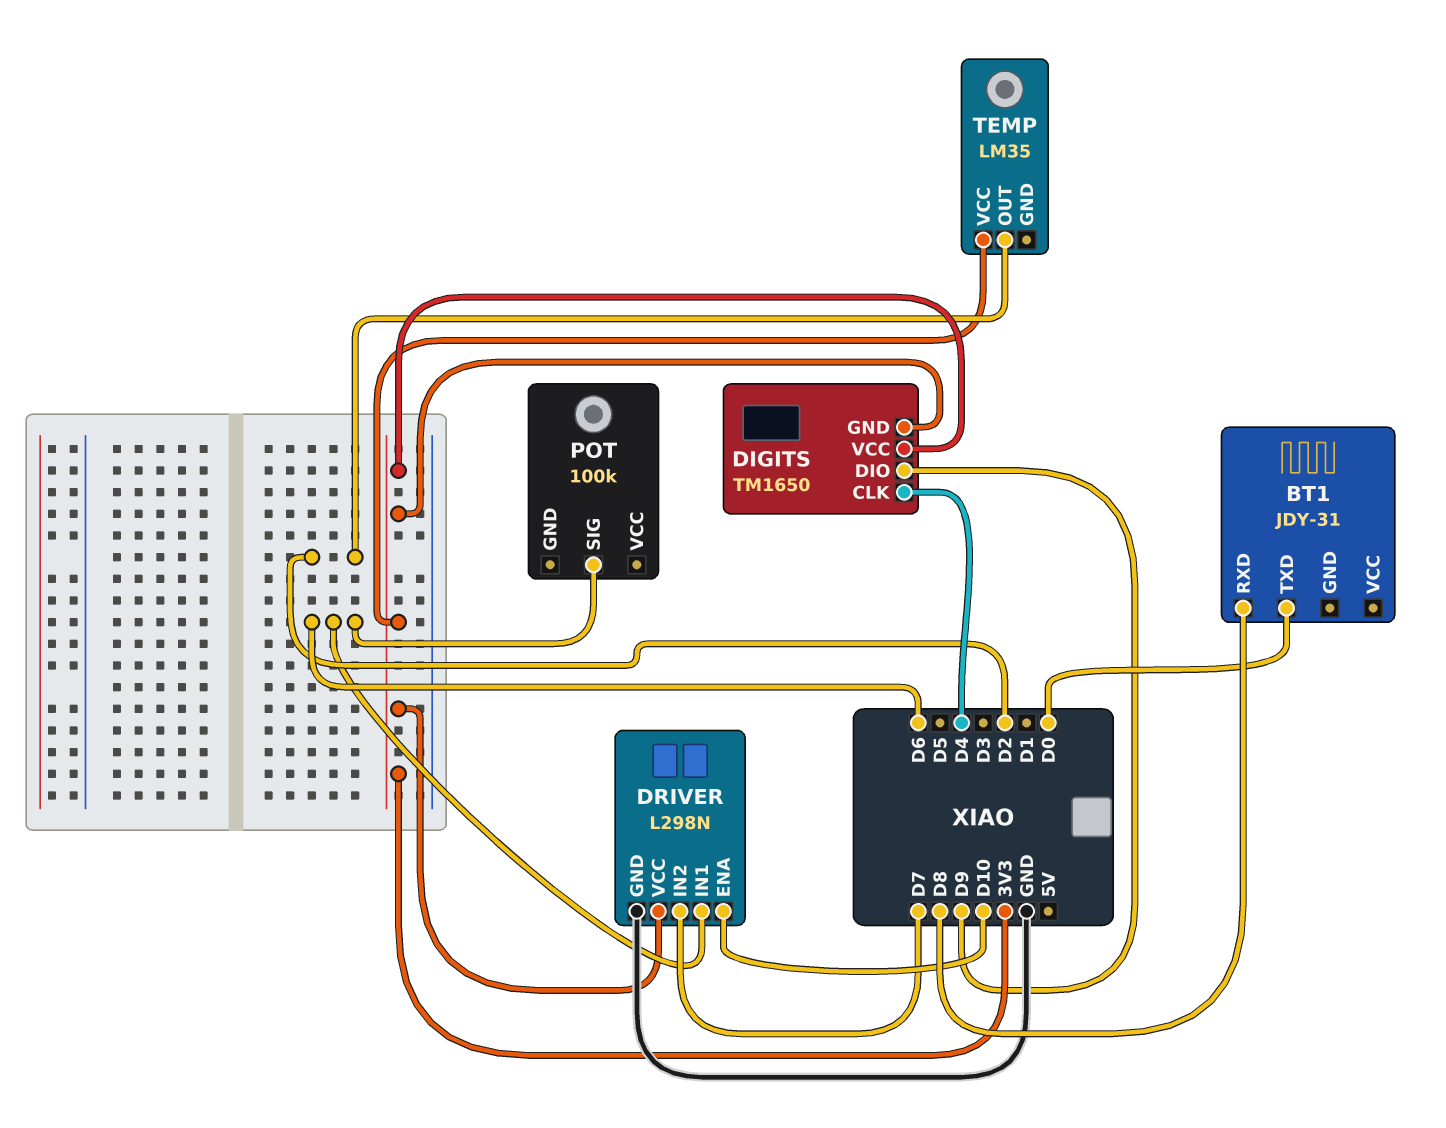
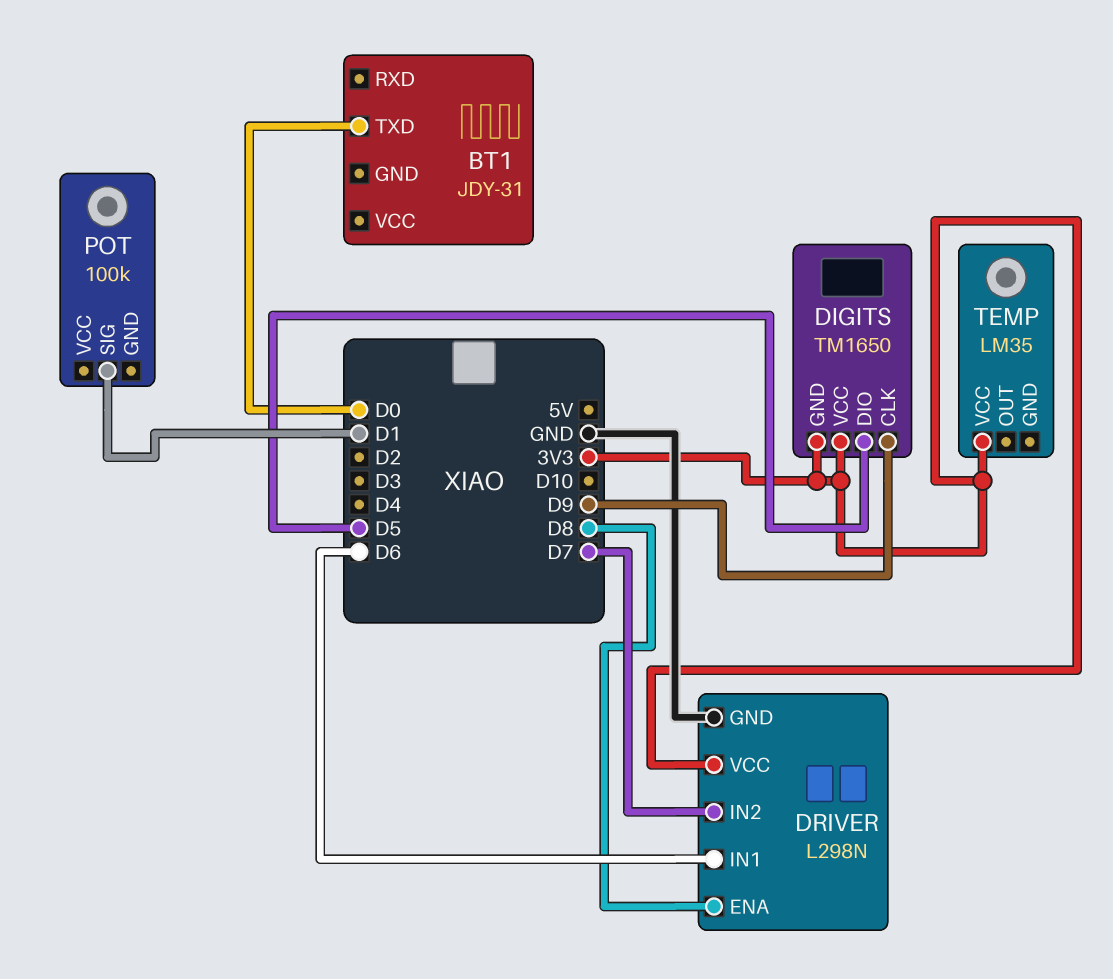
BT1 pin RXD: D8 -> none
DIGITS pin CLK: D4 -> D9
DIGITS pin DIO: D9 -> D5
DRIVER pin ENA: D10 -> D8
POT pin SIG: D6 -> D1
TEMP pin OUT: D2 -> none

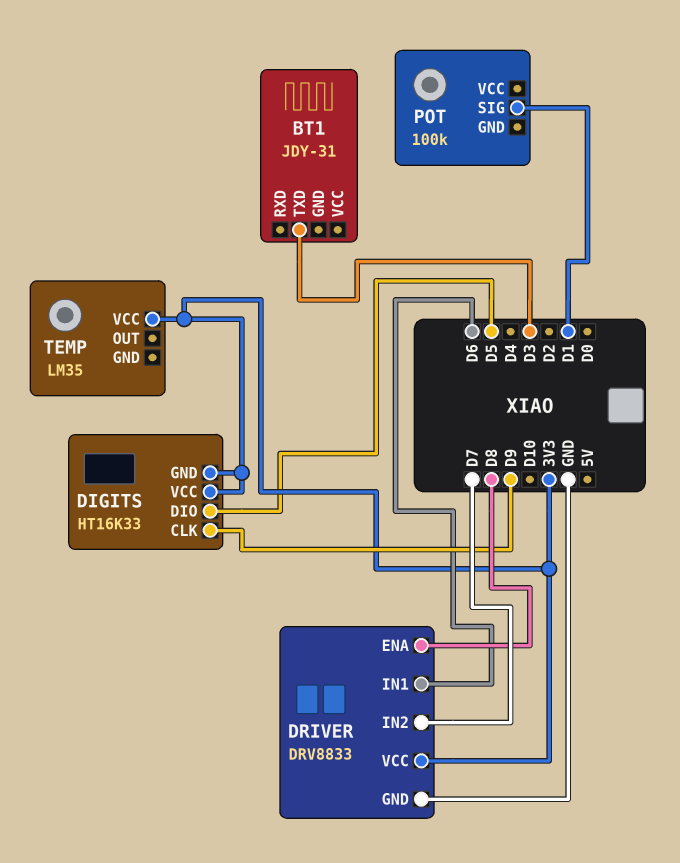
BT1 pin TXD: D0 -> D3
DIGITS: TM1650 -> HT16K33
DRIVER: L298N -> DRV8833

